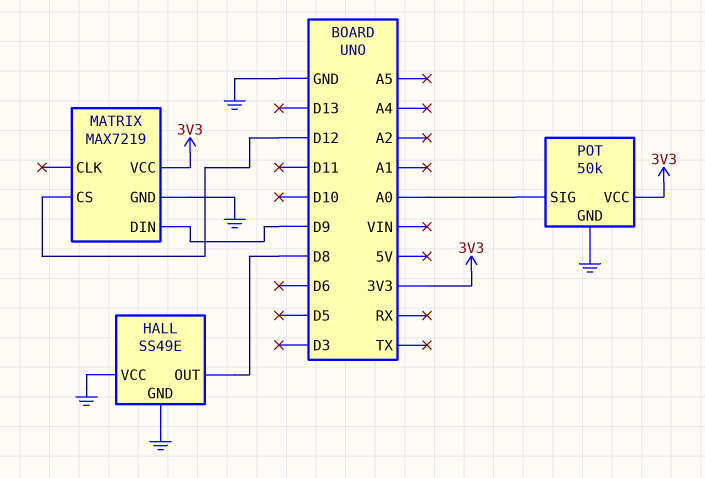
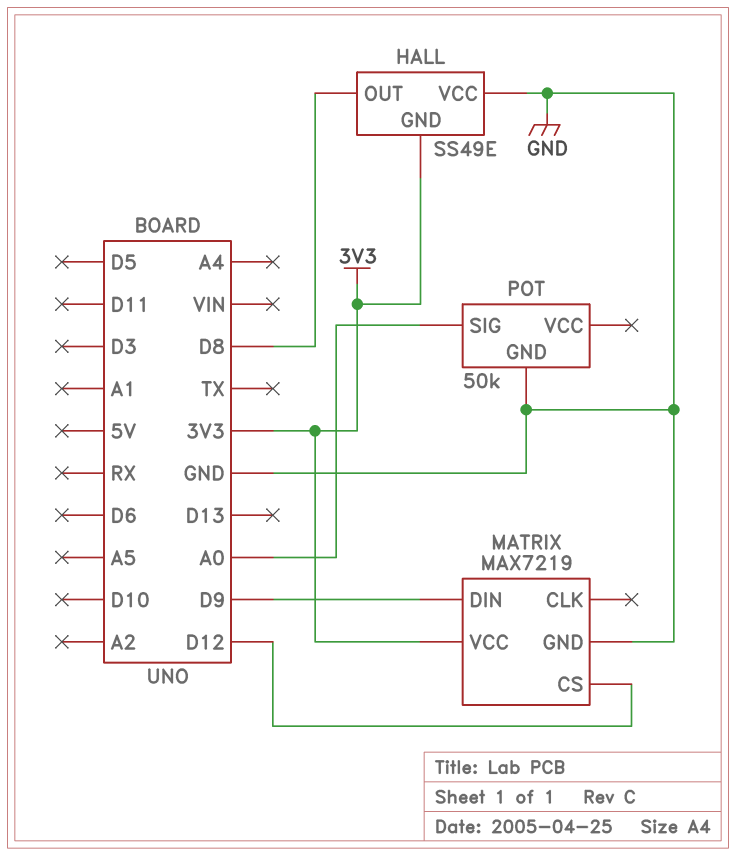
HALL pin GND: GND -> 3V3
POT pin VCC: 3V3 -> none

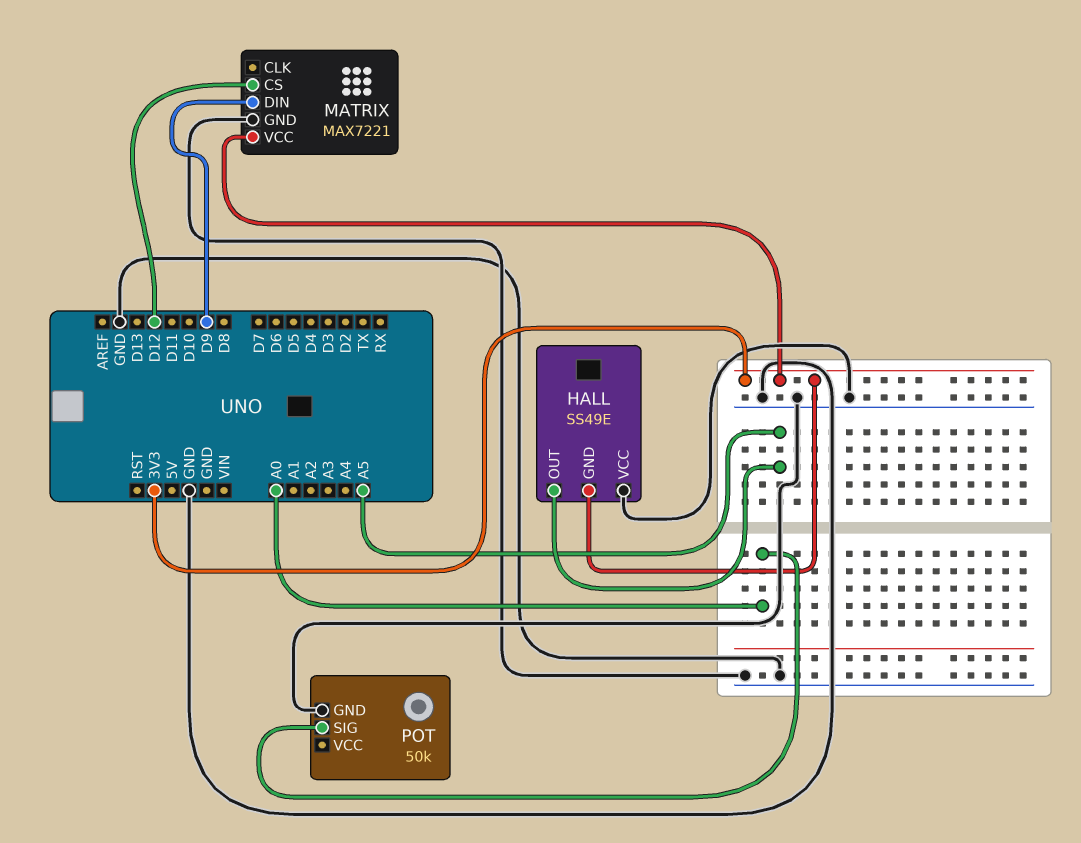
HALL pin OUT: D8 -> A5
MATRIX: MAX7219 -> MAX7221

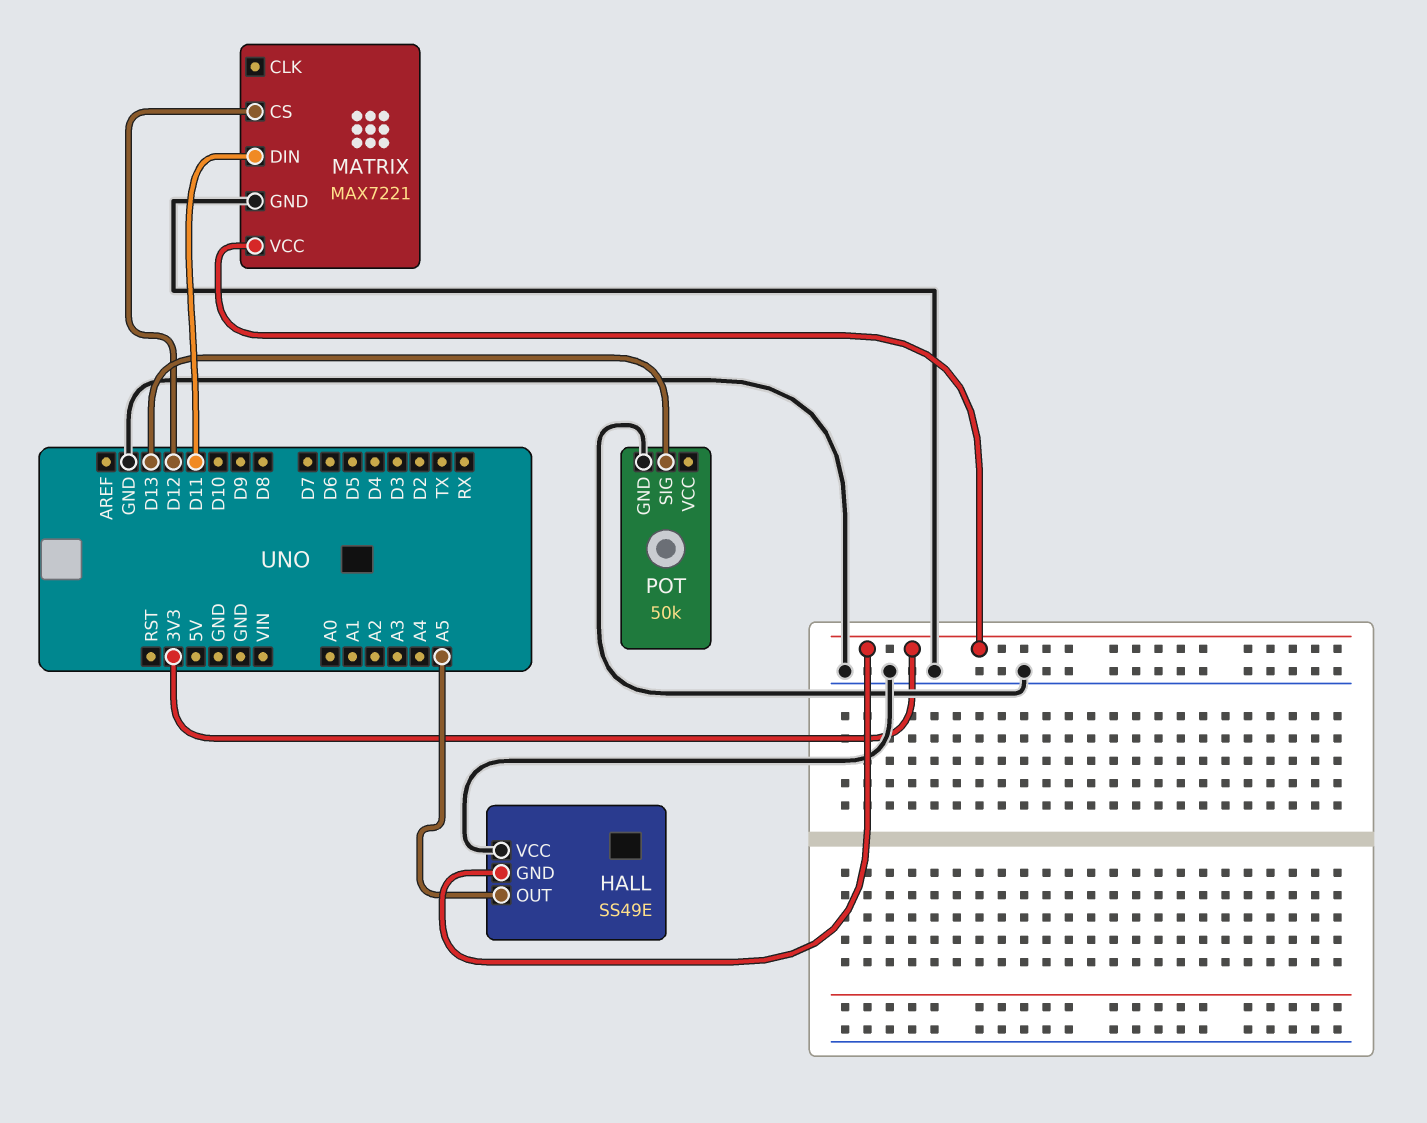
MATRIX pin DIN: D9 -> D11
POT pin SIG: A0 -> D13

